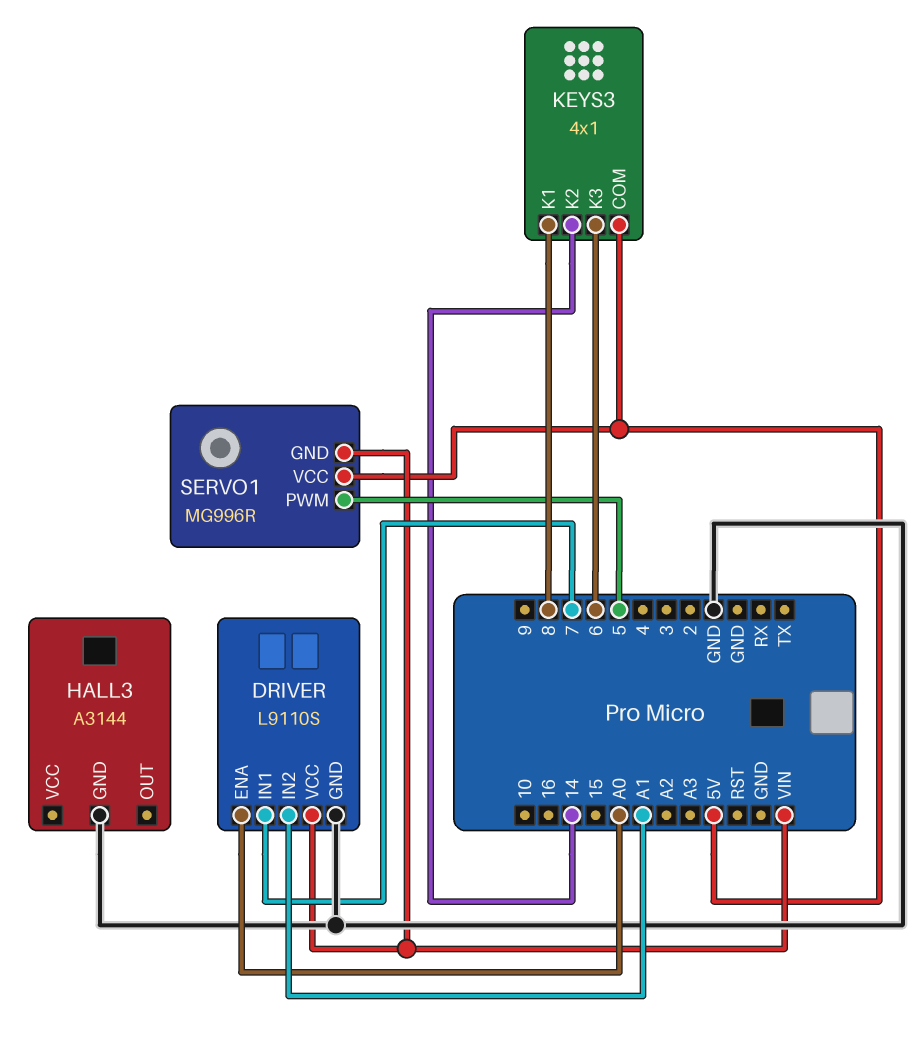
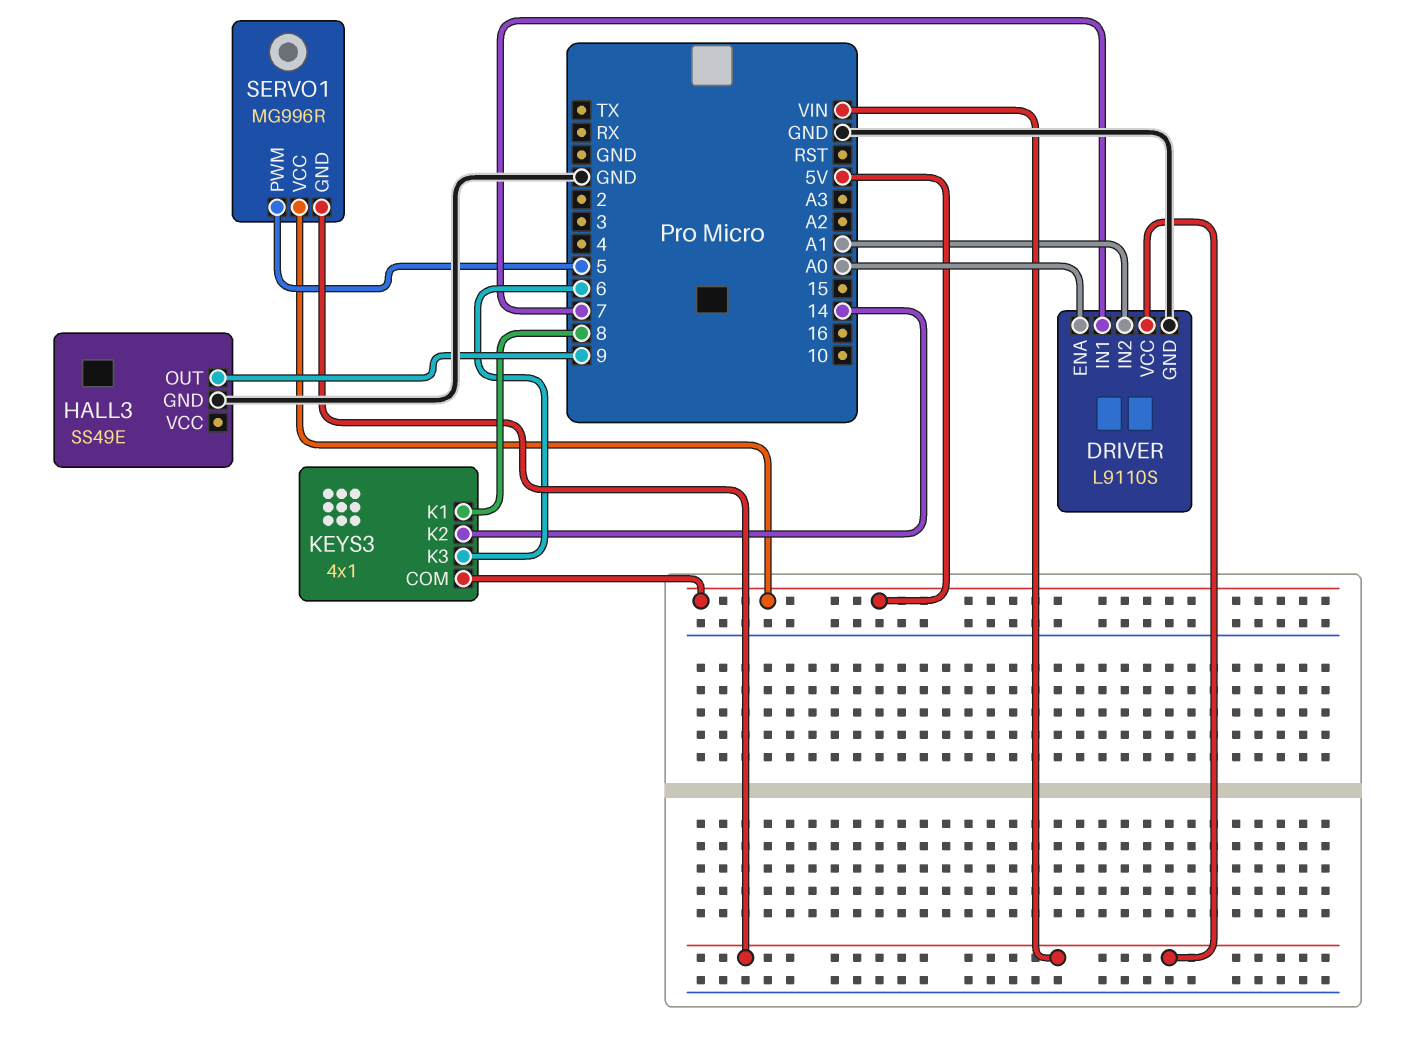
HALL3: A3144 -> SS49E
HALL3 pin OUT: none -> 9

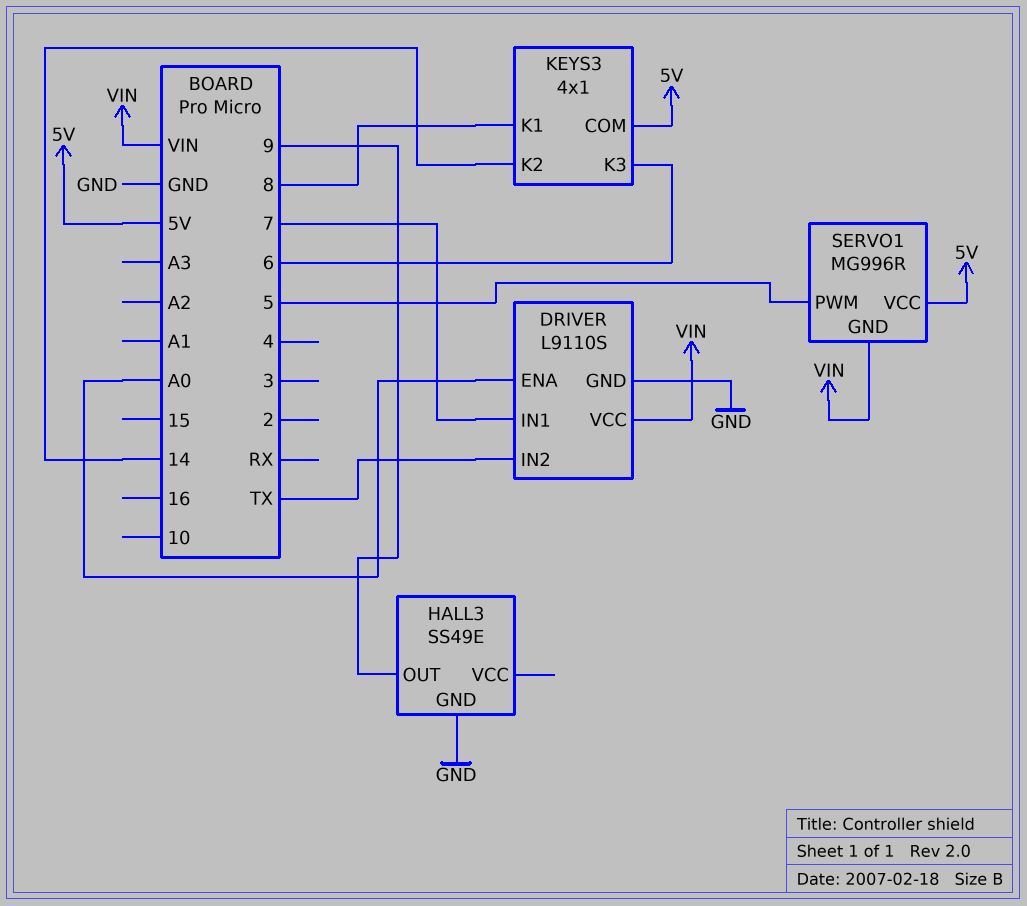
DRIVER pin IN2: A1 -> TX

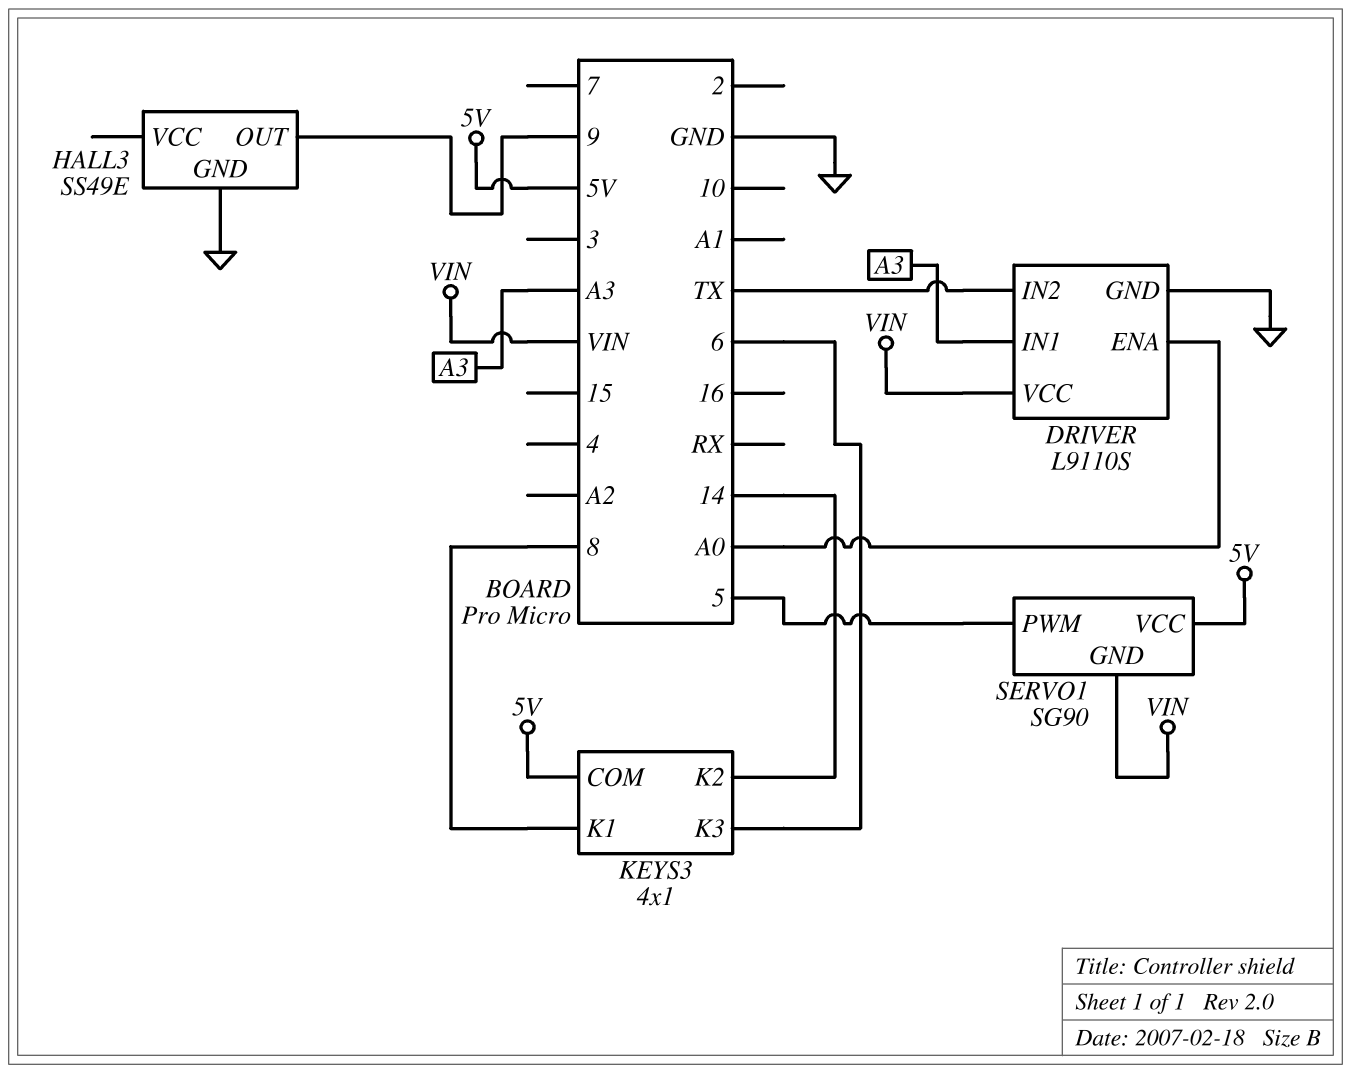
DRIVER pin IN1: 7 -> A3
SERVO1: MG996R -> SG90

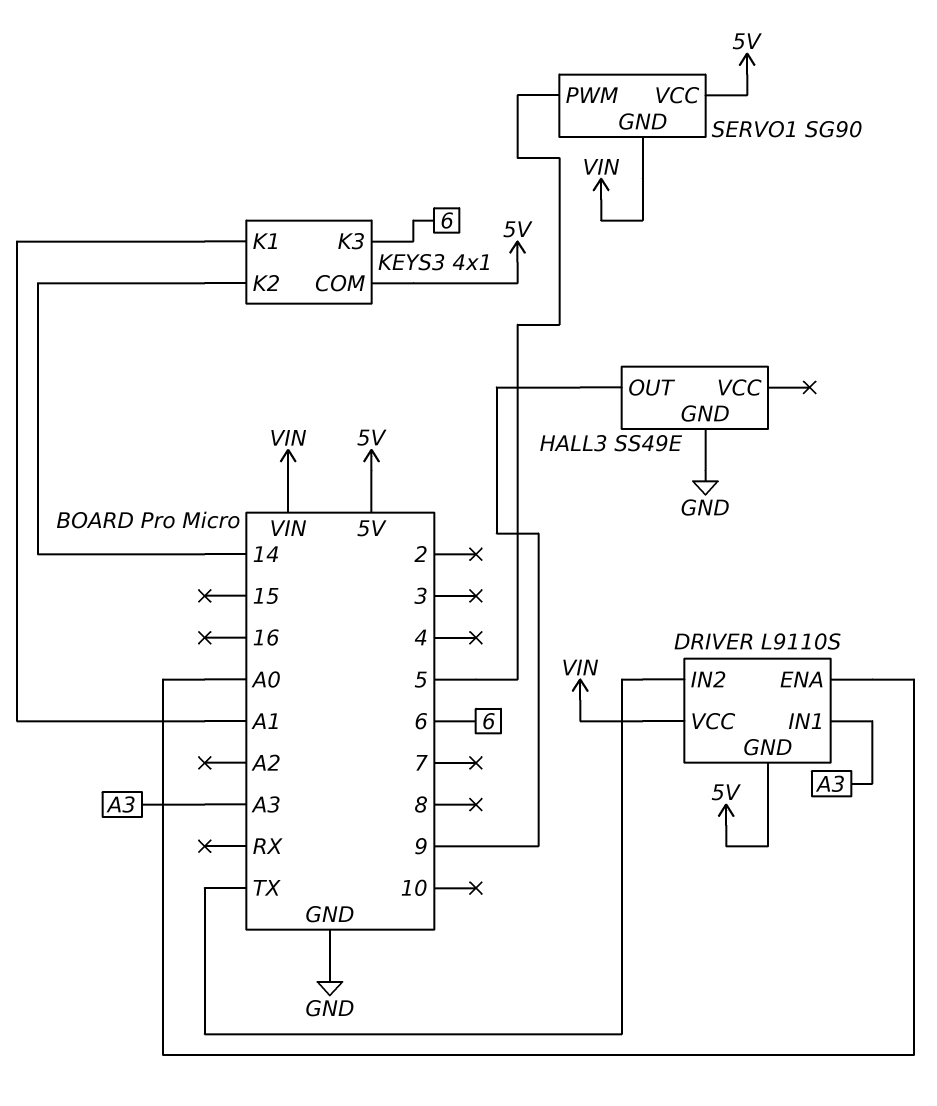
DRIVER pin GND: GND -> 5V
KEYS3 pin K1: 8 -> A1

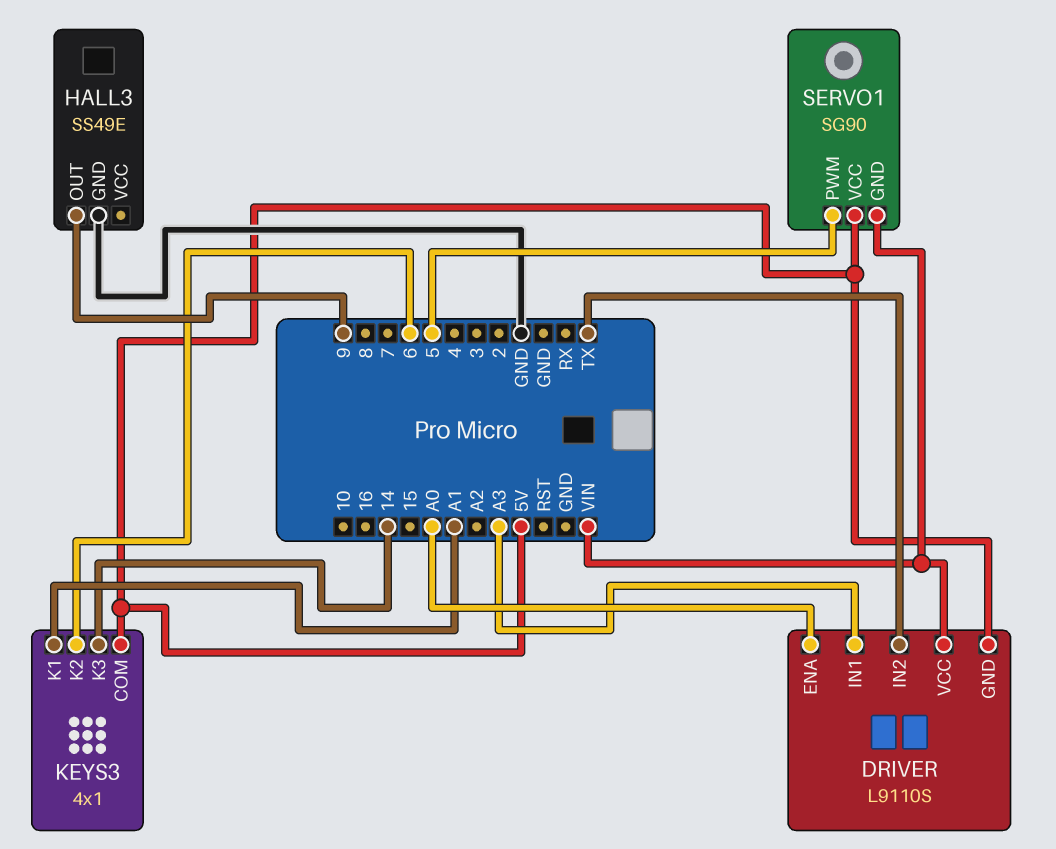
KEYS3 pin K2: 14 -> 6
KEYS3 pin K3: 6 -> 14

